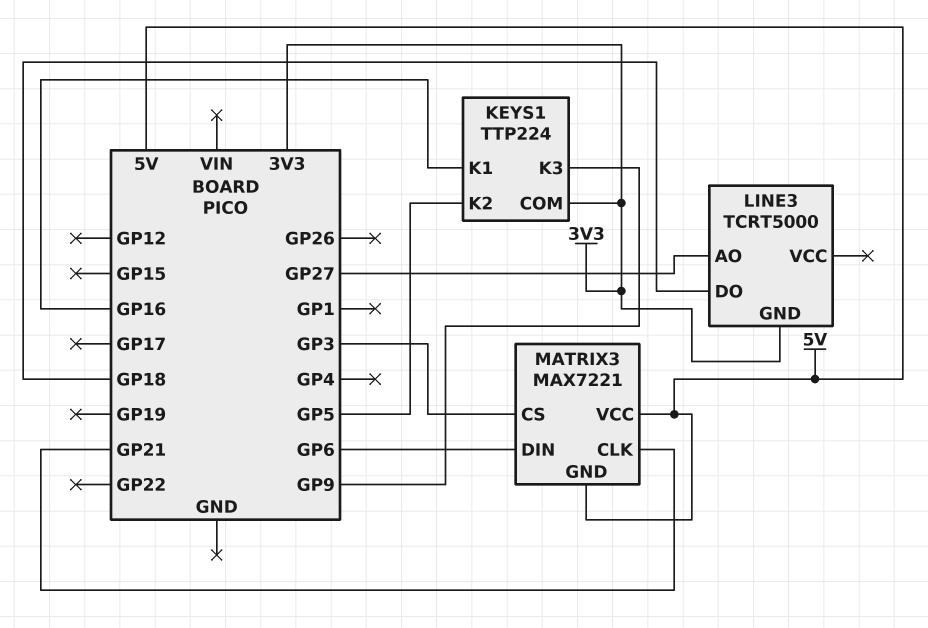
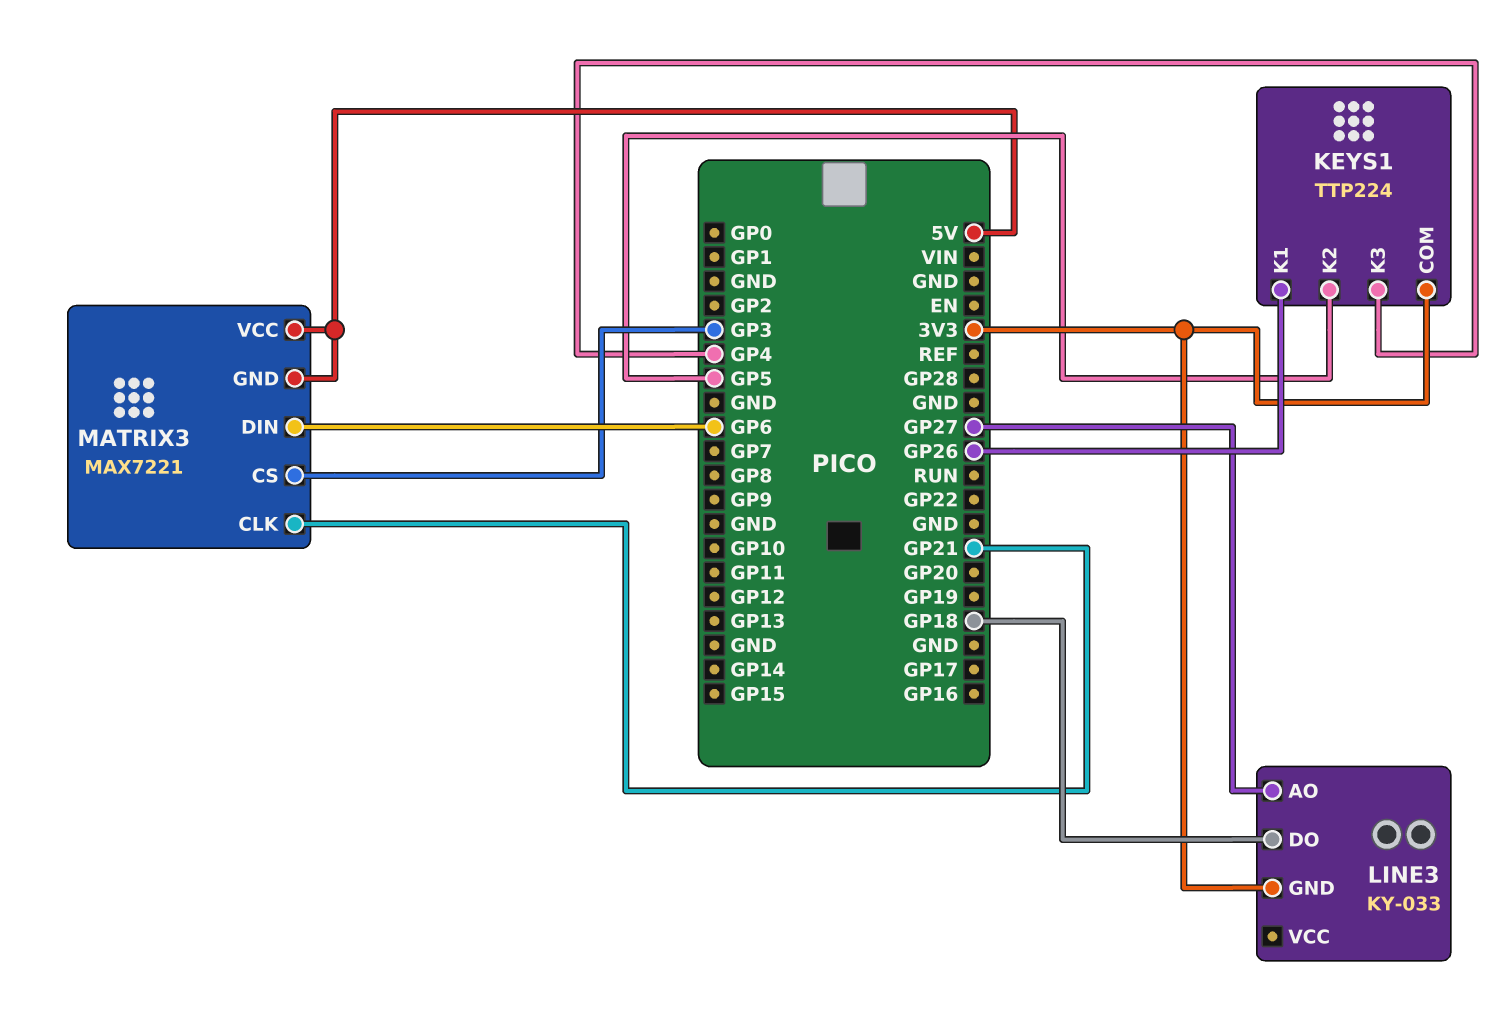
KEYS1 pin K1: GP16 -> GP26
KEYS1 pin K3: GP9 -> GP4
LINE3: TCRT5000 -> KY-033

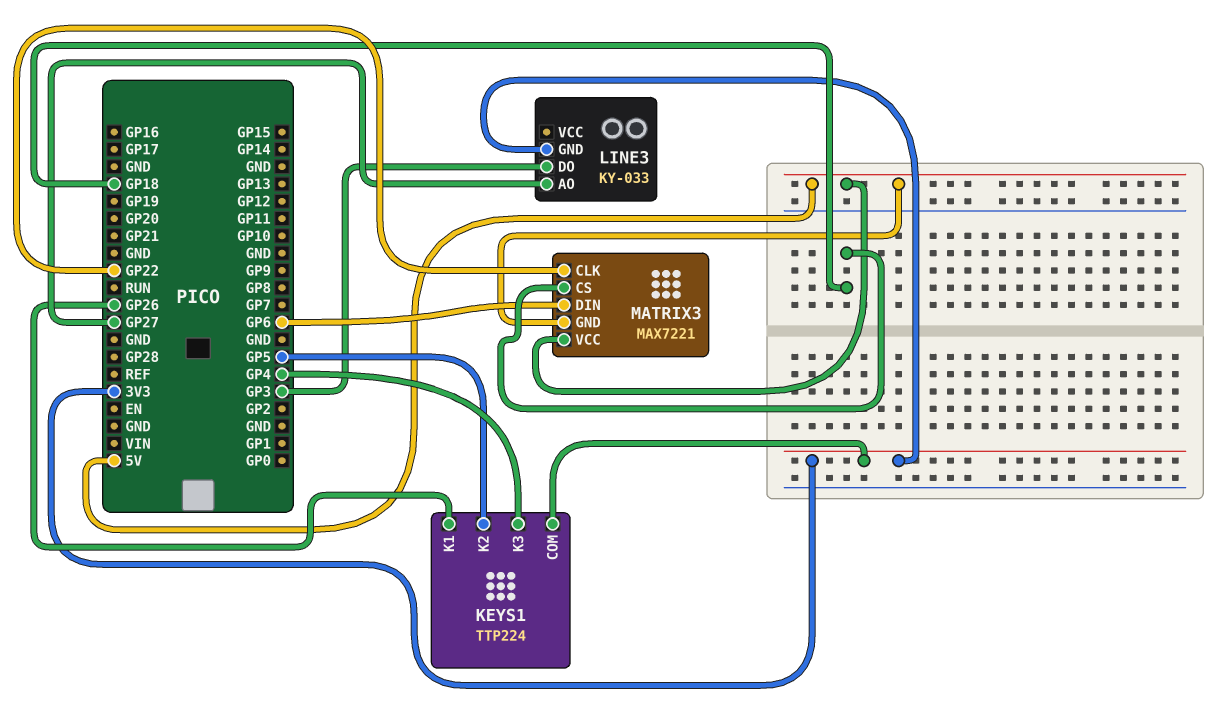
LINE3 pin DO: GP18 -> GP3
MATRIX3 pin CLK: GP21 -> GP22
MATRIX3 pin CS: GP3 -> GP18

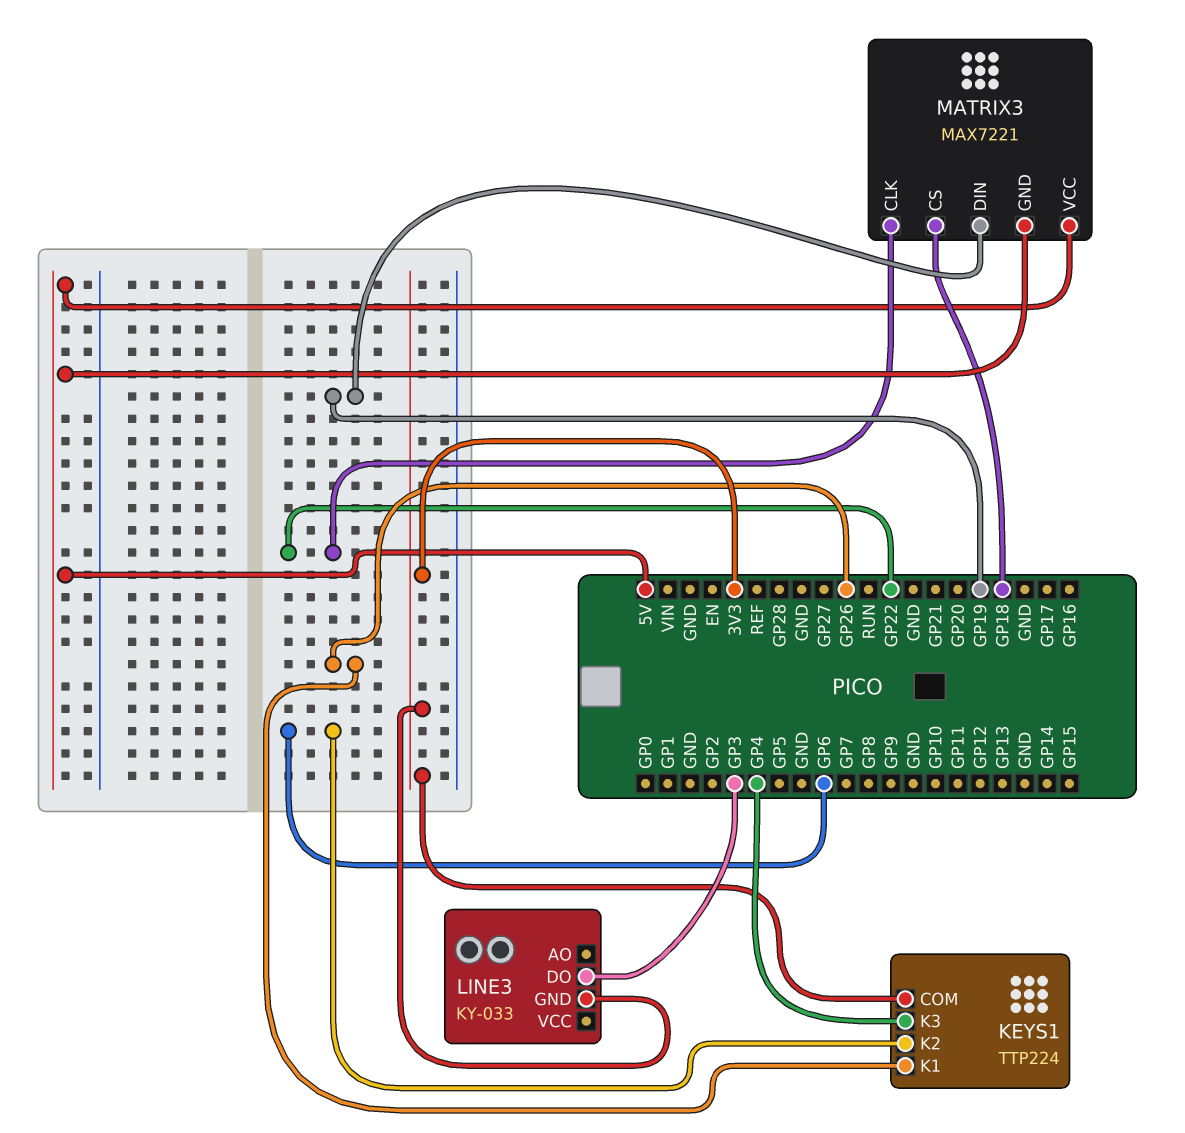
KEYS1 pin K2: GP5 -> GP6
LINE3 pin AO: GP27 -> none
MATRIX3 pin DIN: GP6 -> GP19

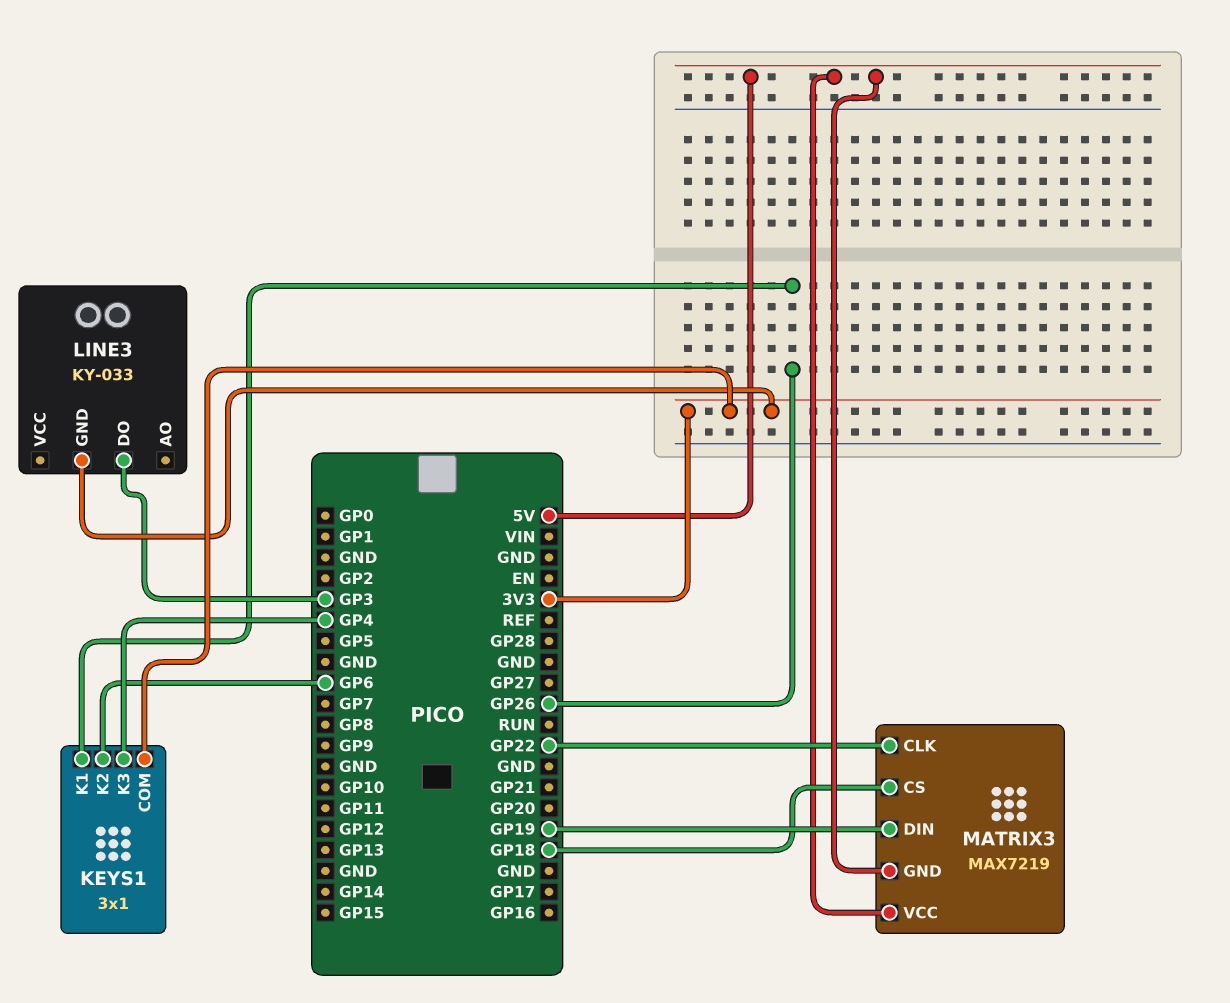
KEYS1: TTP224 -> 3x1
MATRIX3: MAX7221 -> MAX7219

